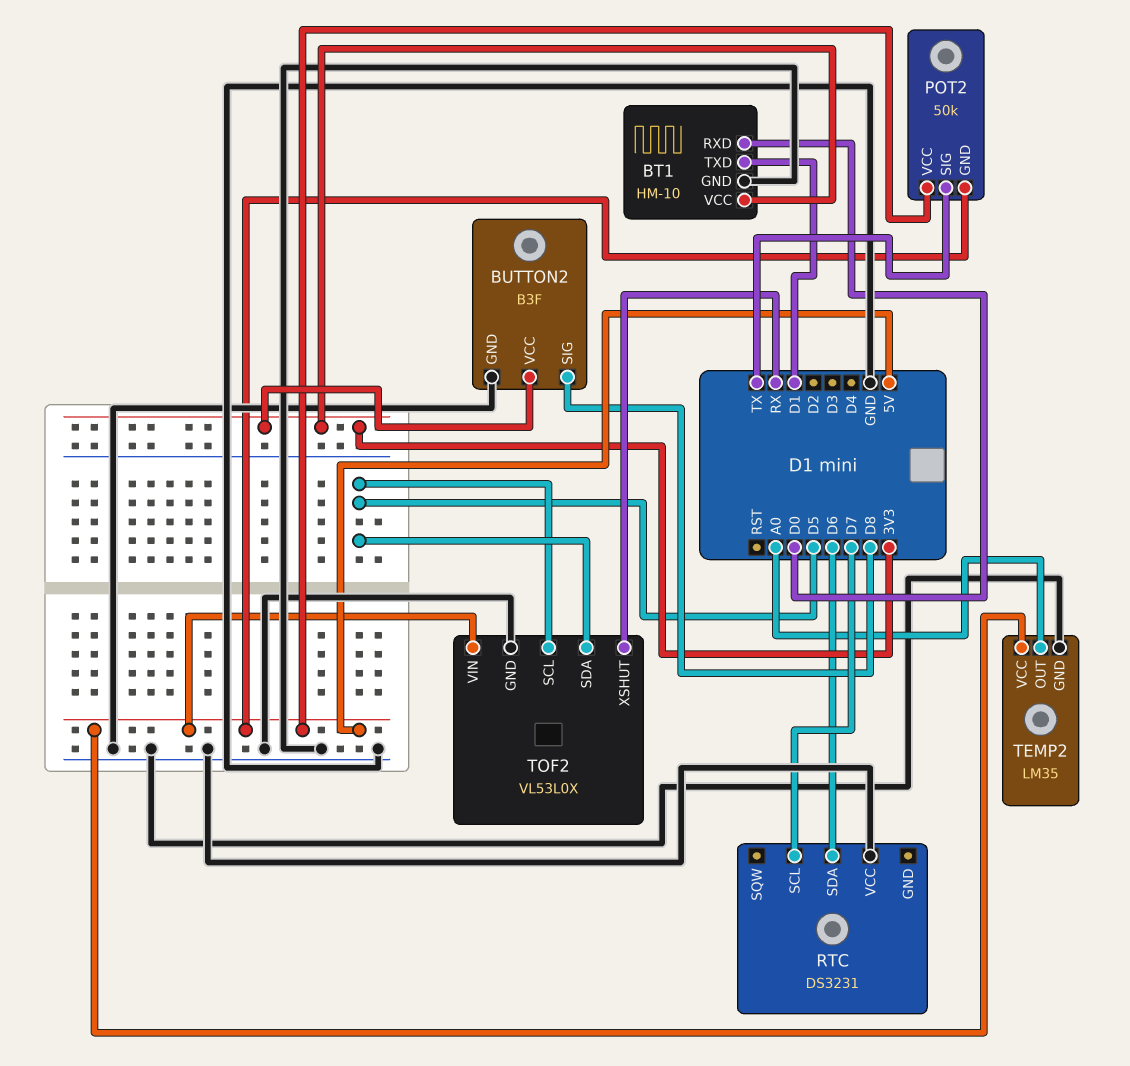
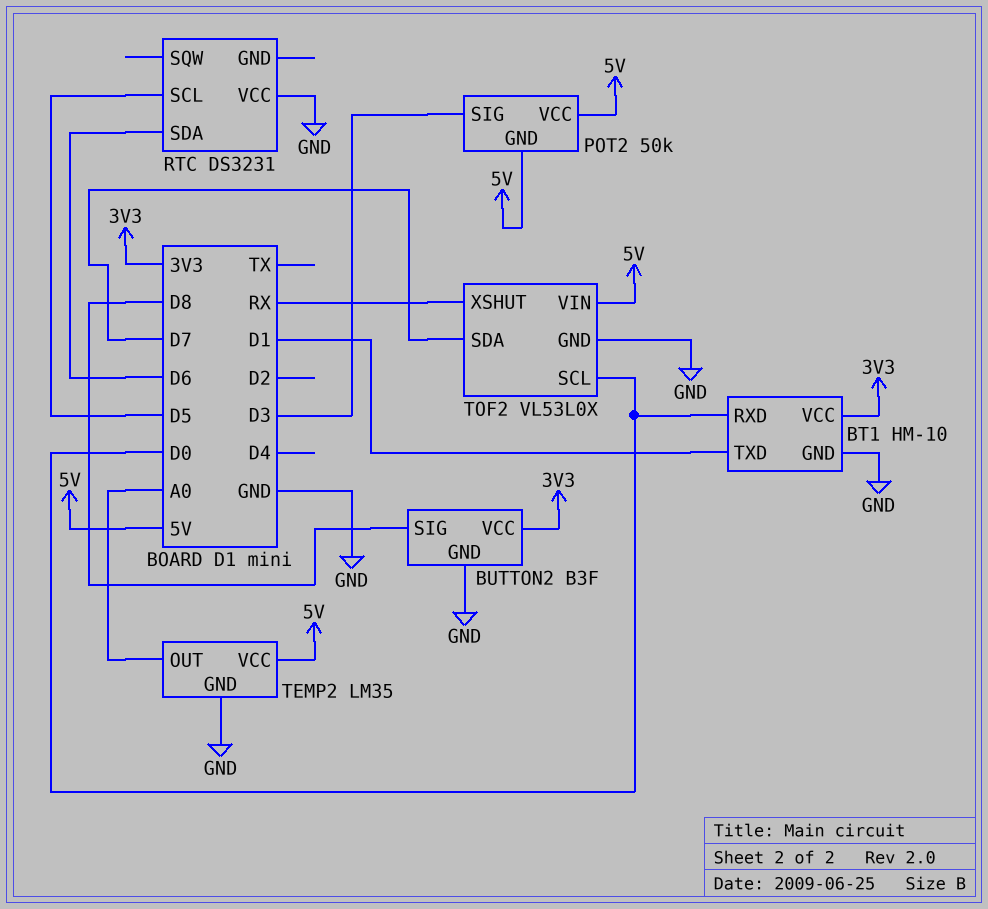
POT2 pin SIG: TX -> D3
RTC pin SCL: D7 -> D5
TOF2 pin SCL: D5 -> D0
TOF2 pin SDA: D5 -> D7

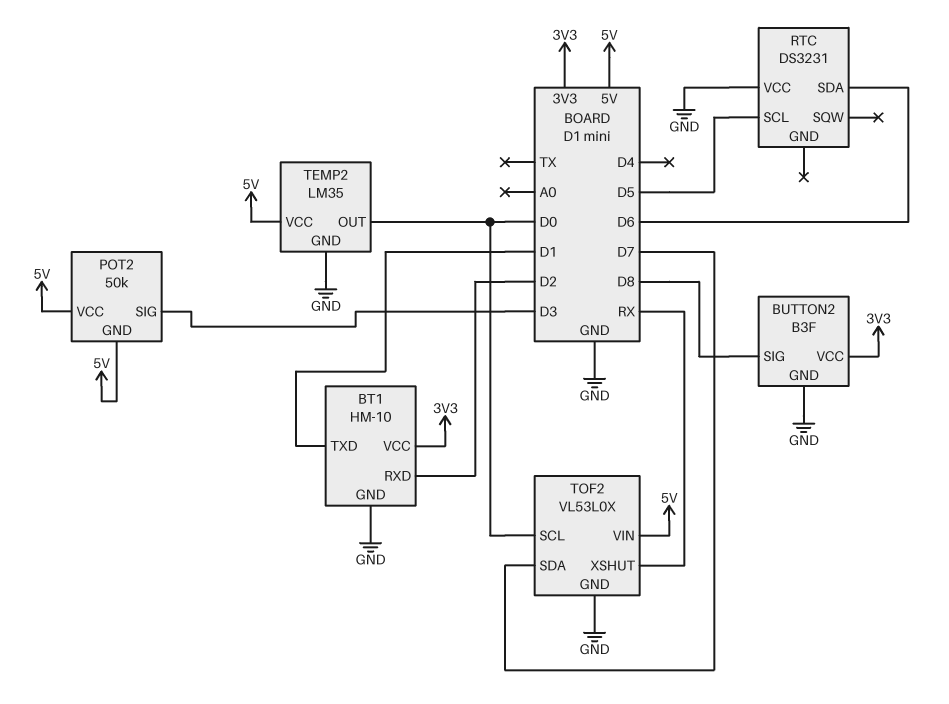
BT1 pin RXD: D0 -> D2
TEMP2 pin OUT: A0 -> D0

